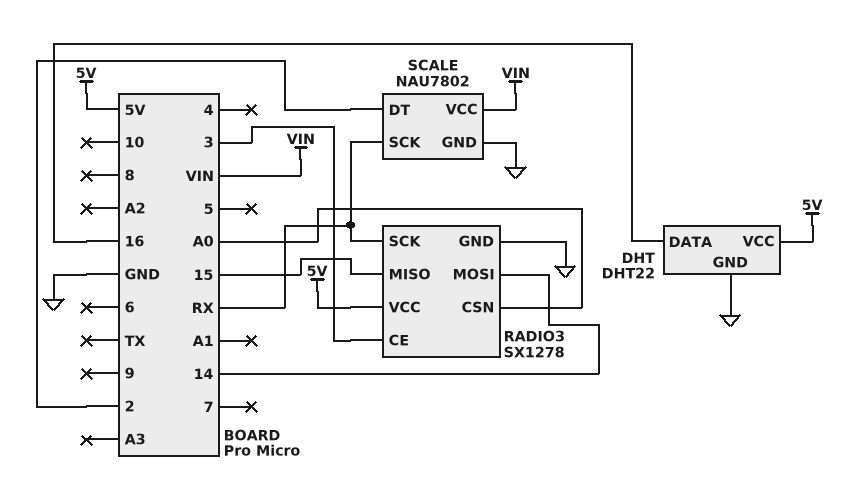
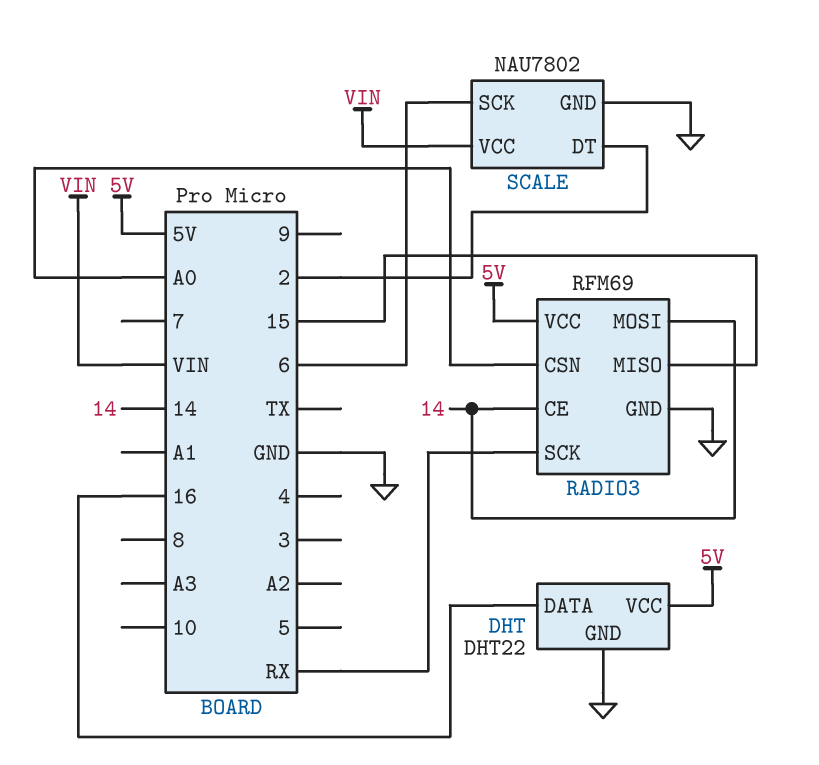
RADIO3: SX1278 -> RFM69
RADIO3 pin CE: 3 -> 14
SCALE pin SCK: RX -> 6

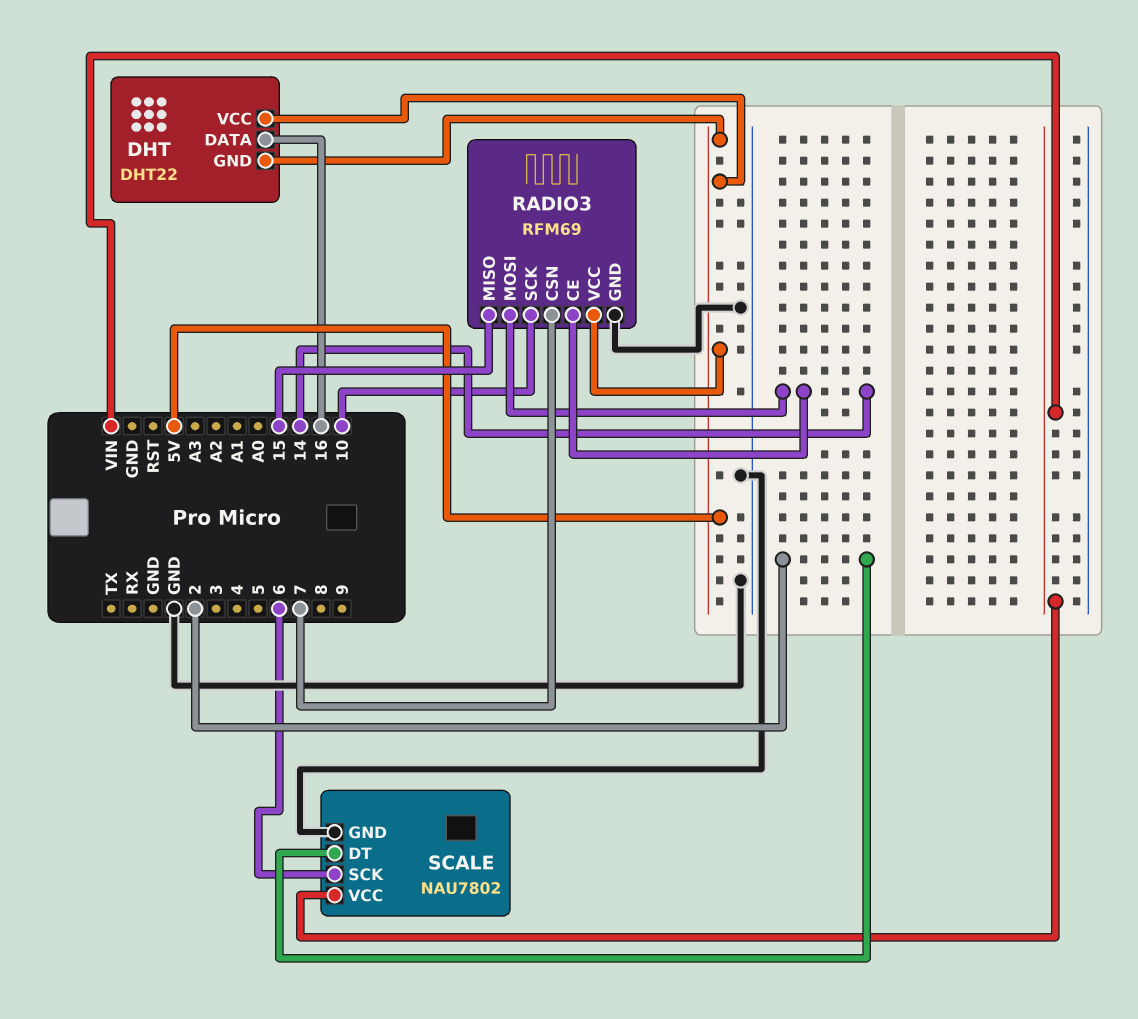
DHT pin GND: GND -> 5V
RADIO3 pin CSN: A0 -> 7
RADIO3 pin SCK: RX -> 10

